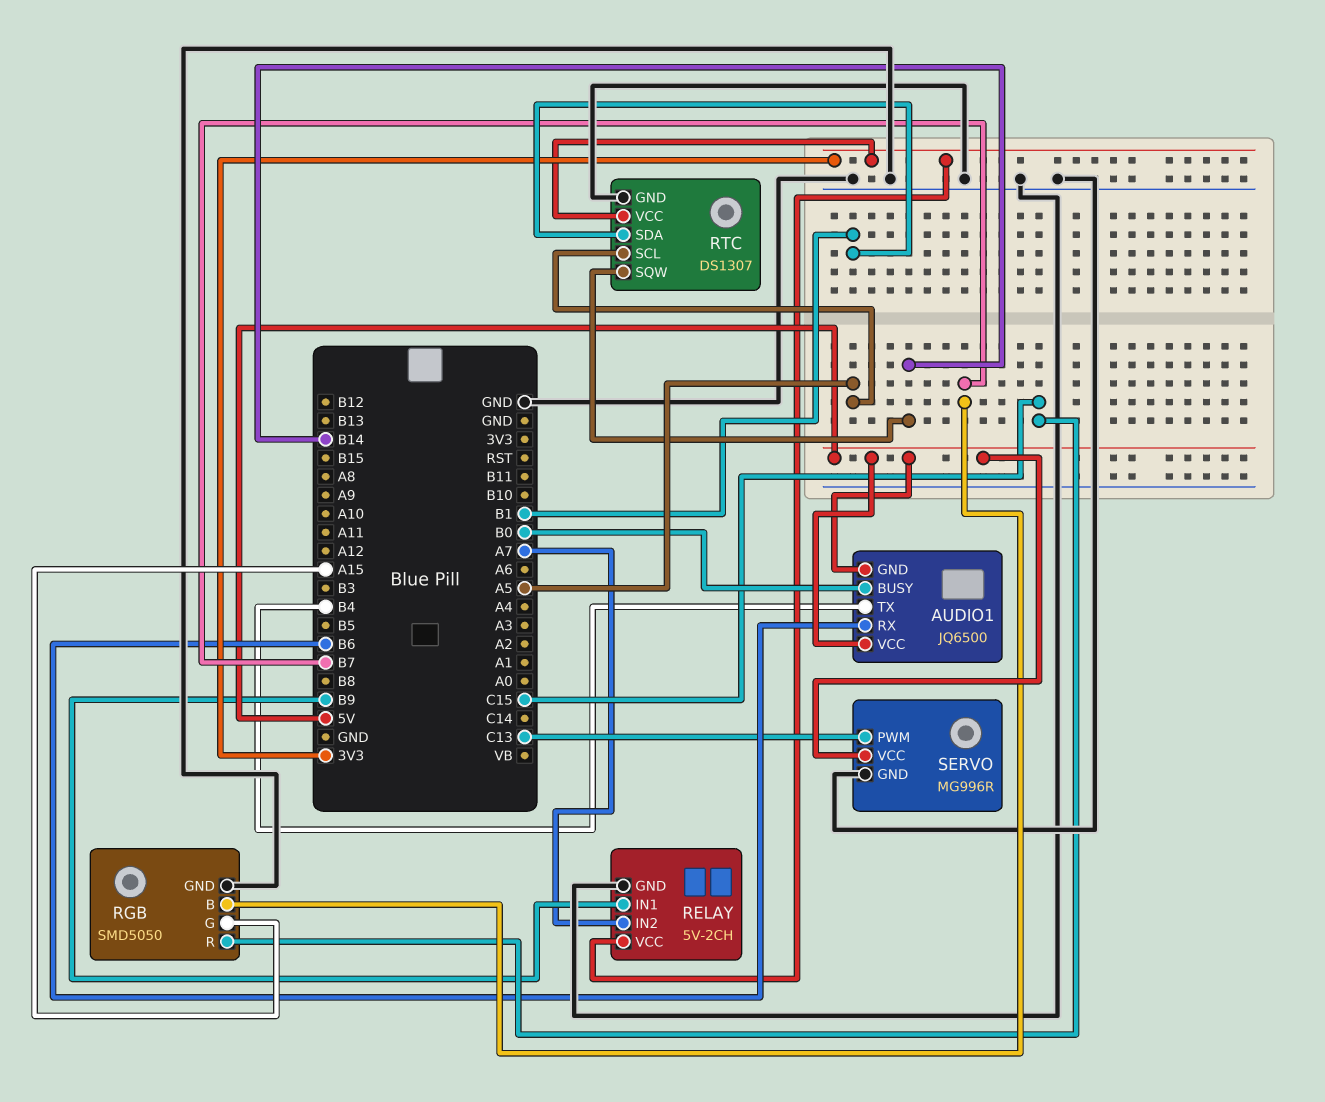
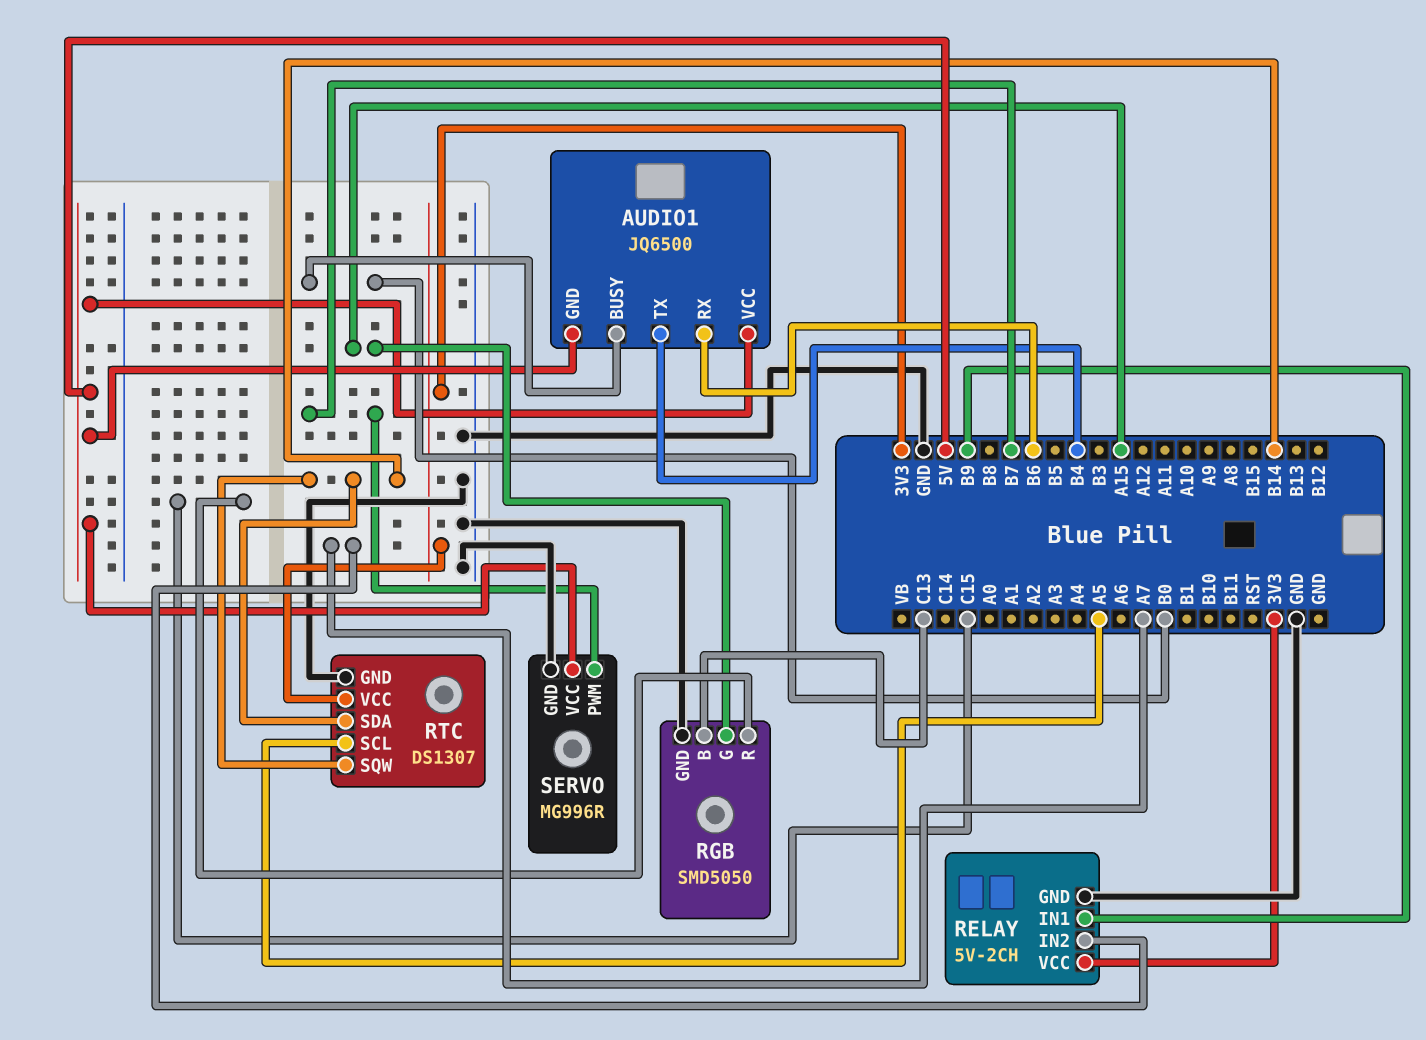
RGB pin B: B7 -> C13
RTC pin SDA: B1 -> B14
SERVO pin PWM: C13 -> B7

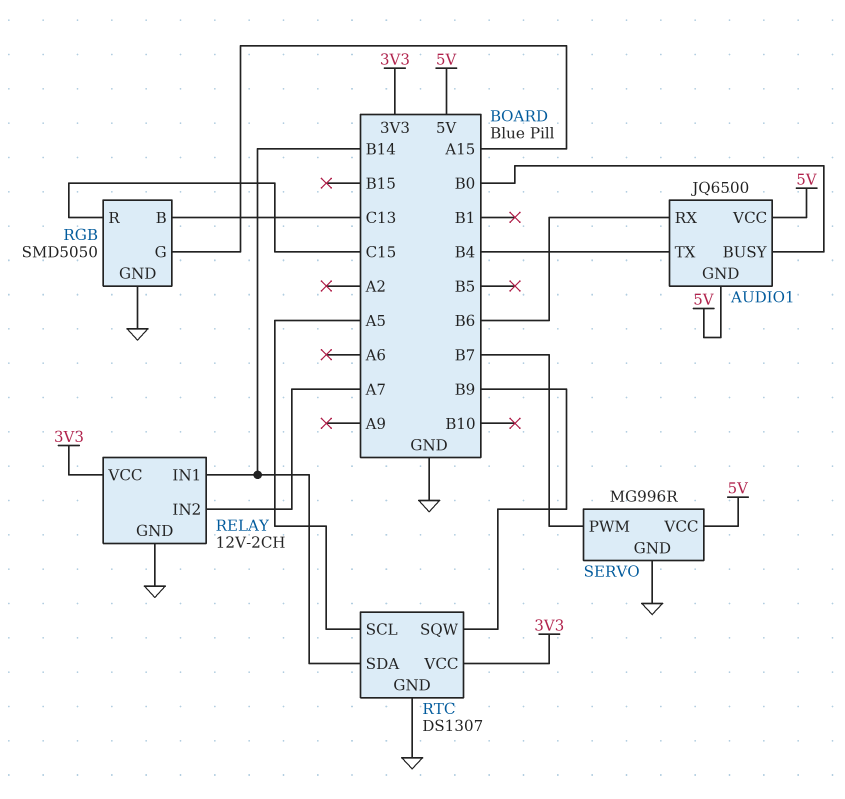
RELAY: 5V-2CH -> 12V-2CH
RELAY pin IN1: B9 -> B14
RTC pin SQW: B14 -> B9

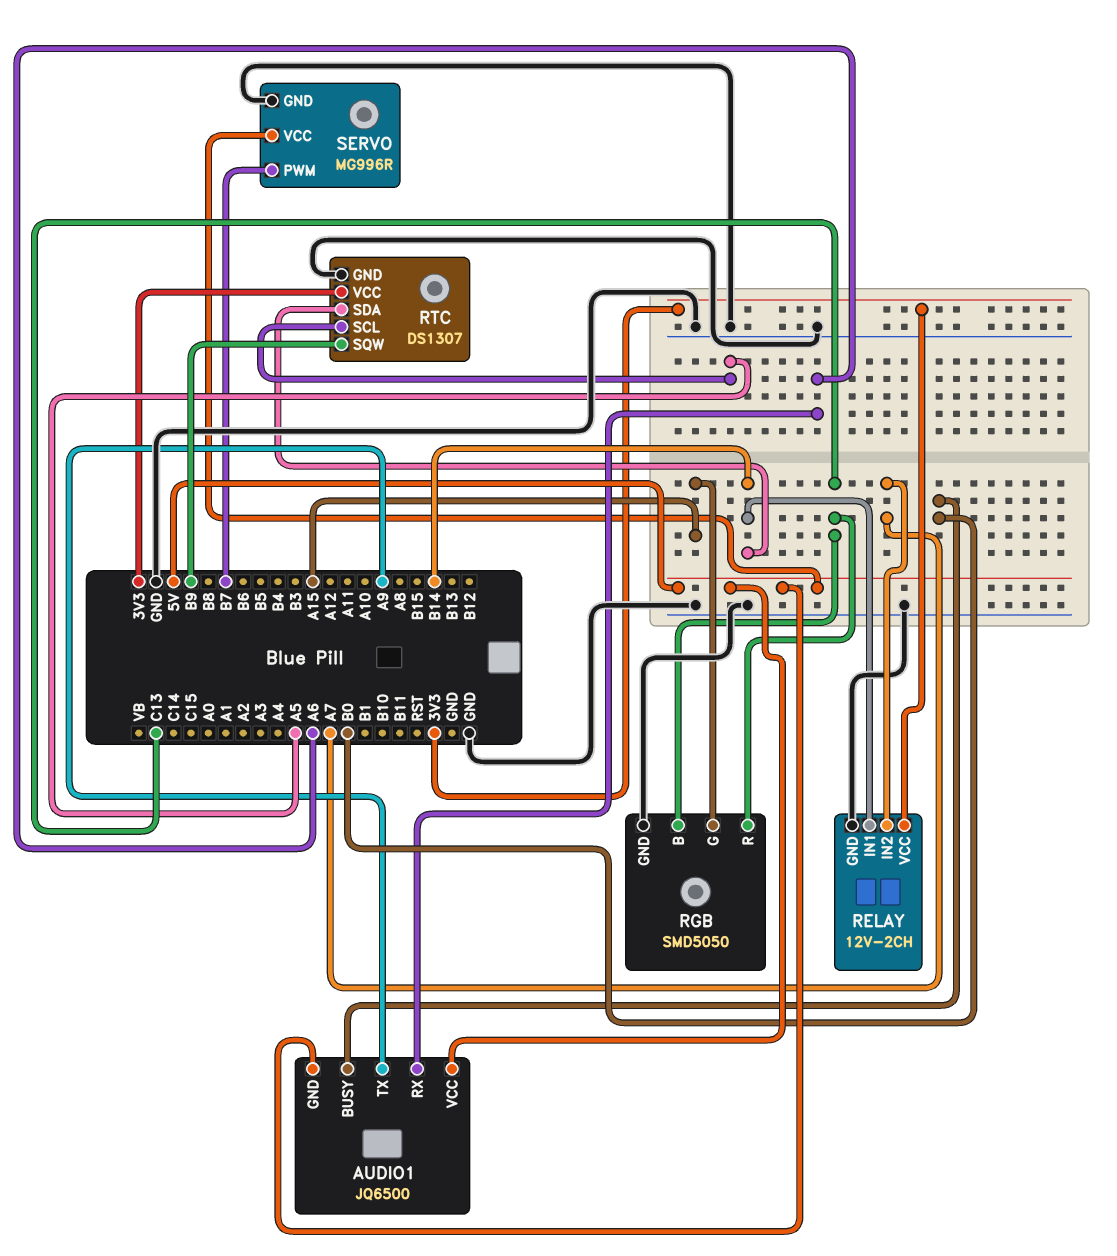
AUDIO1 pin RX: B6 -> A6
AUDIO1 pin TX: B4 -> A9
RGB pin R: C15 -> C13

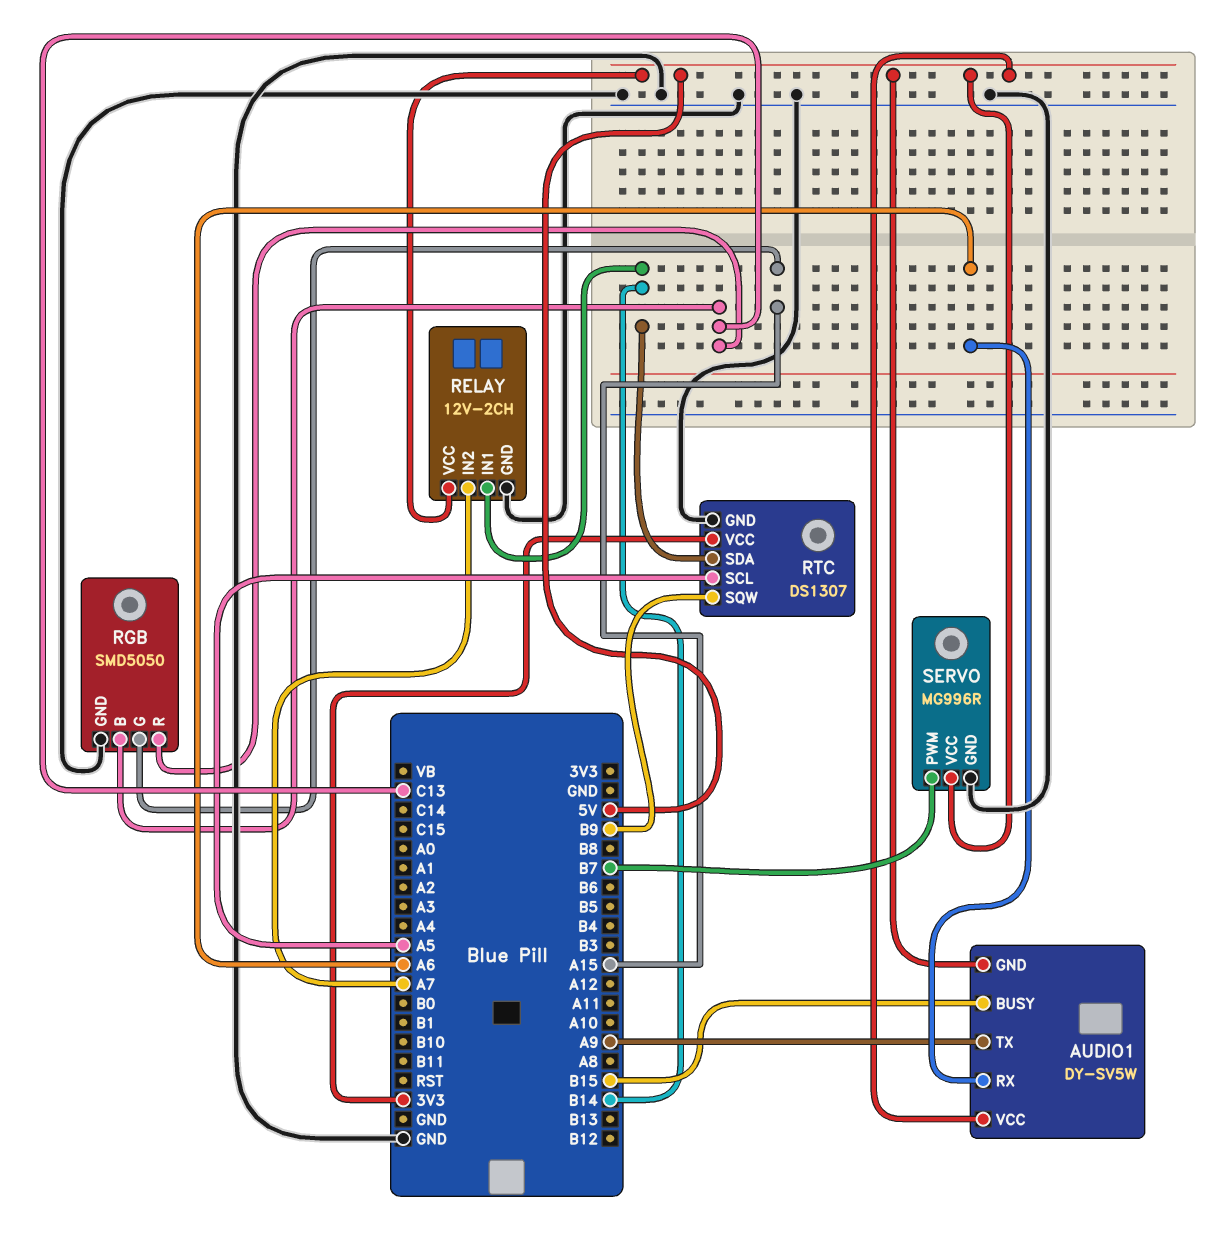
AUDIO1: JQ6500 -> DY-SV5W
AUDIO1 pin BUSY: B0 -> B15
RELAY pin VCC: 3V3 -> 5V

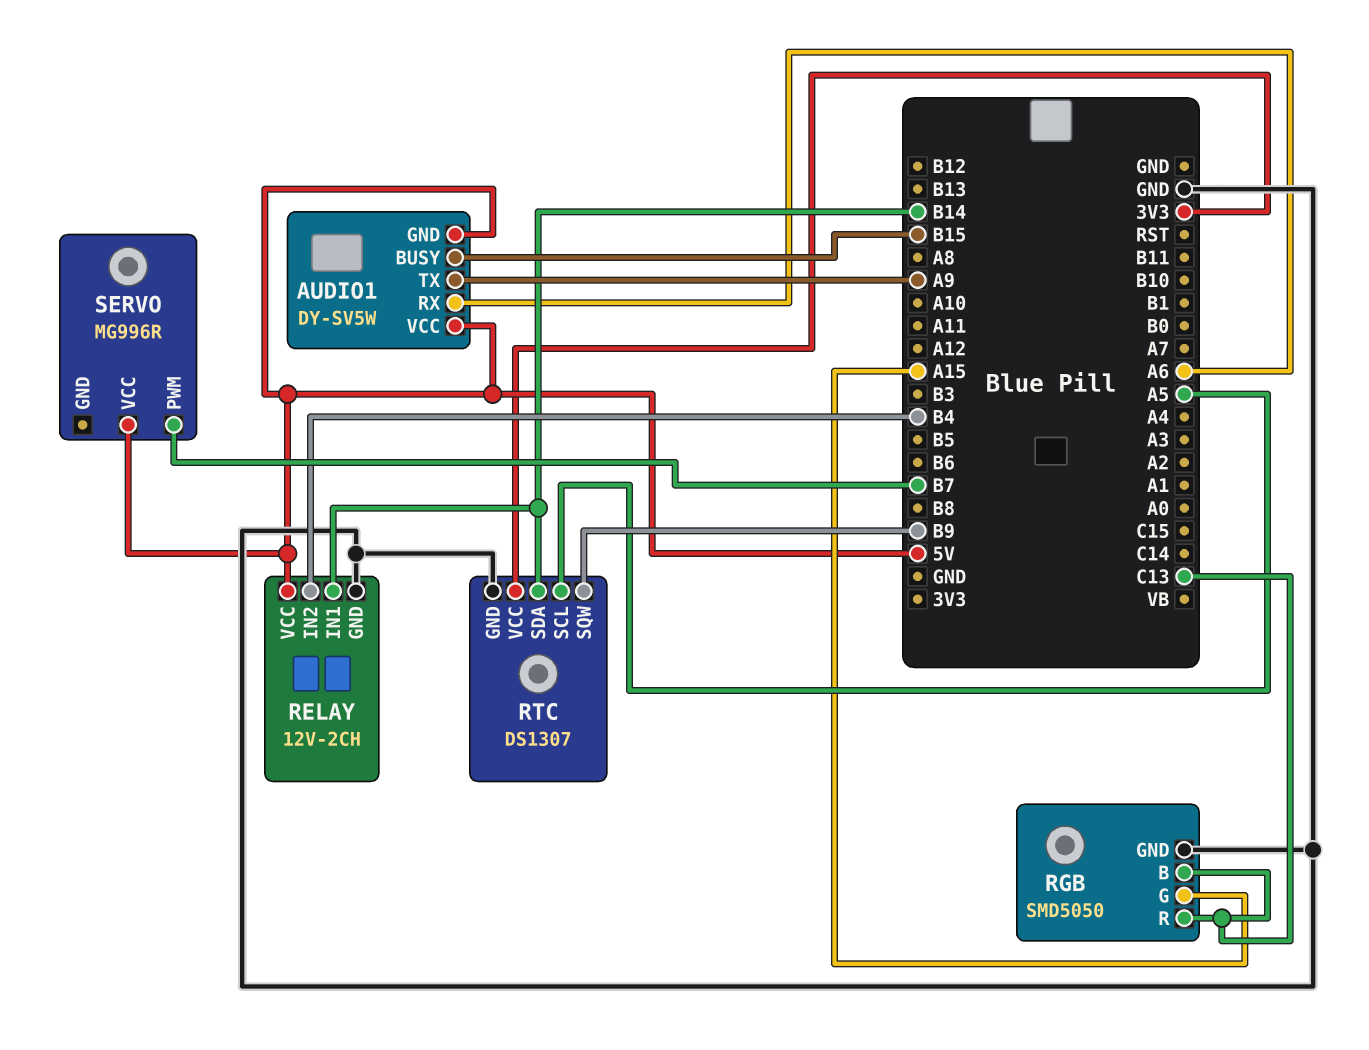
RELAY pin IN2: A7 -> B4
SERVO pin GND: GND -> none

